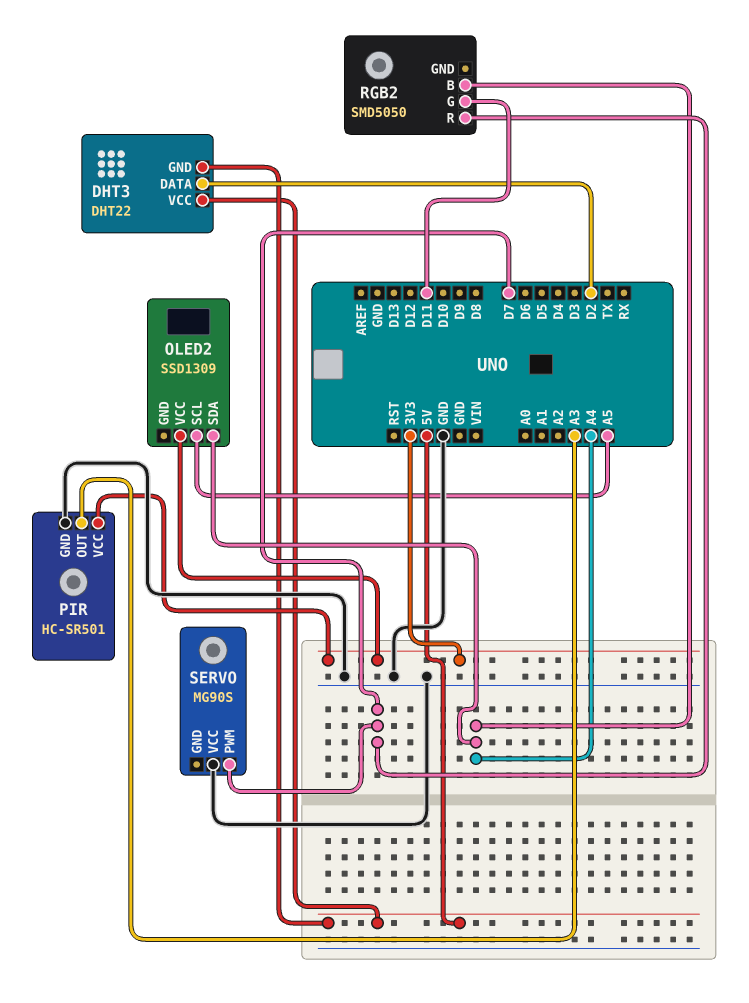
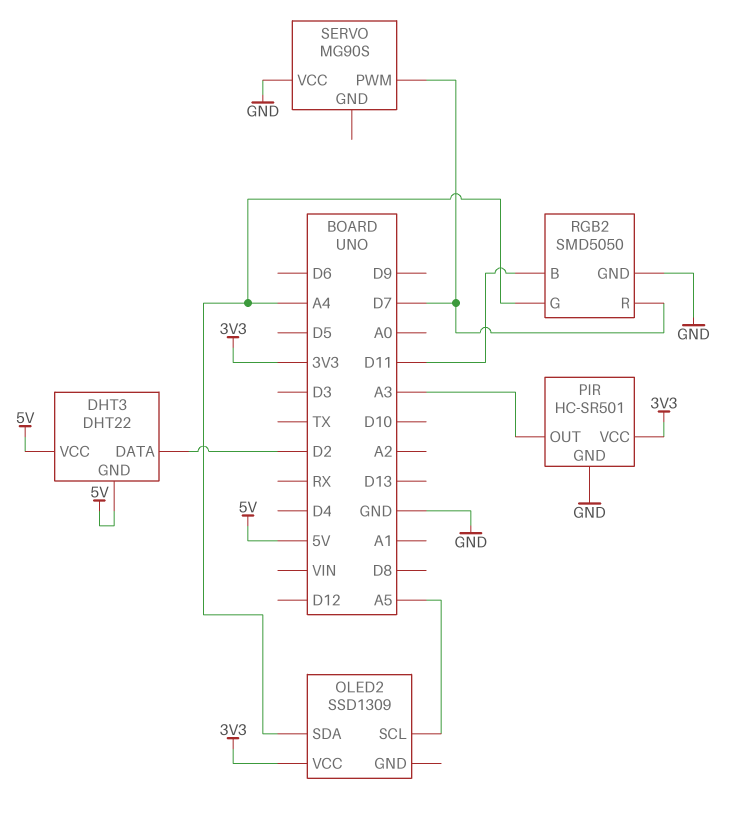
RGB2 pin B: A4 -> D11
RGB2 pin G: D11 -> A4
RGB2 pin GND: none -> GND

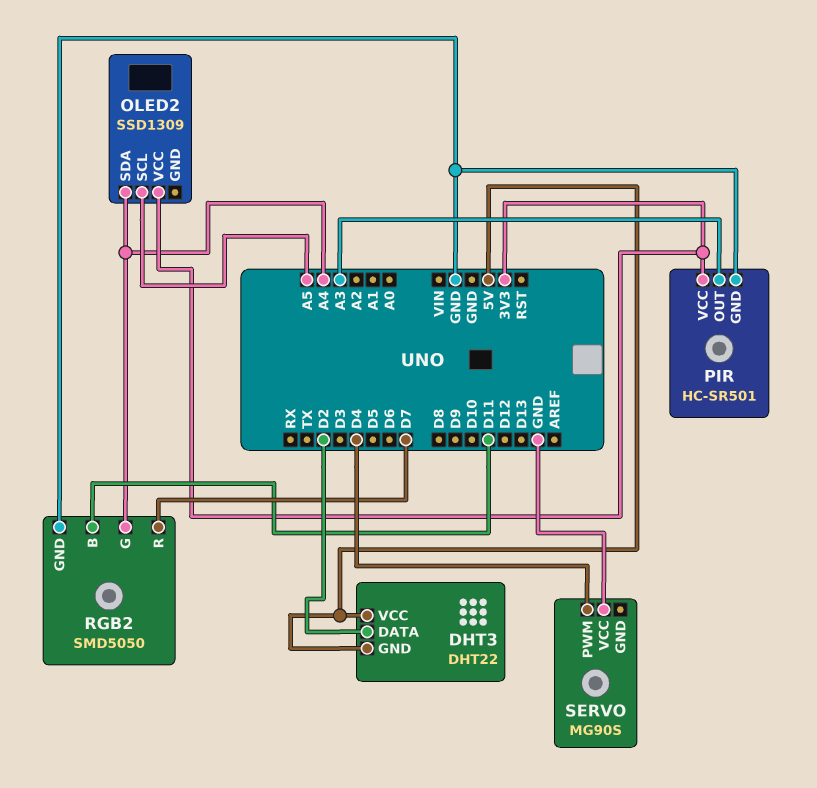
SERVO pin PWM: D7 -> D4

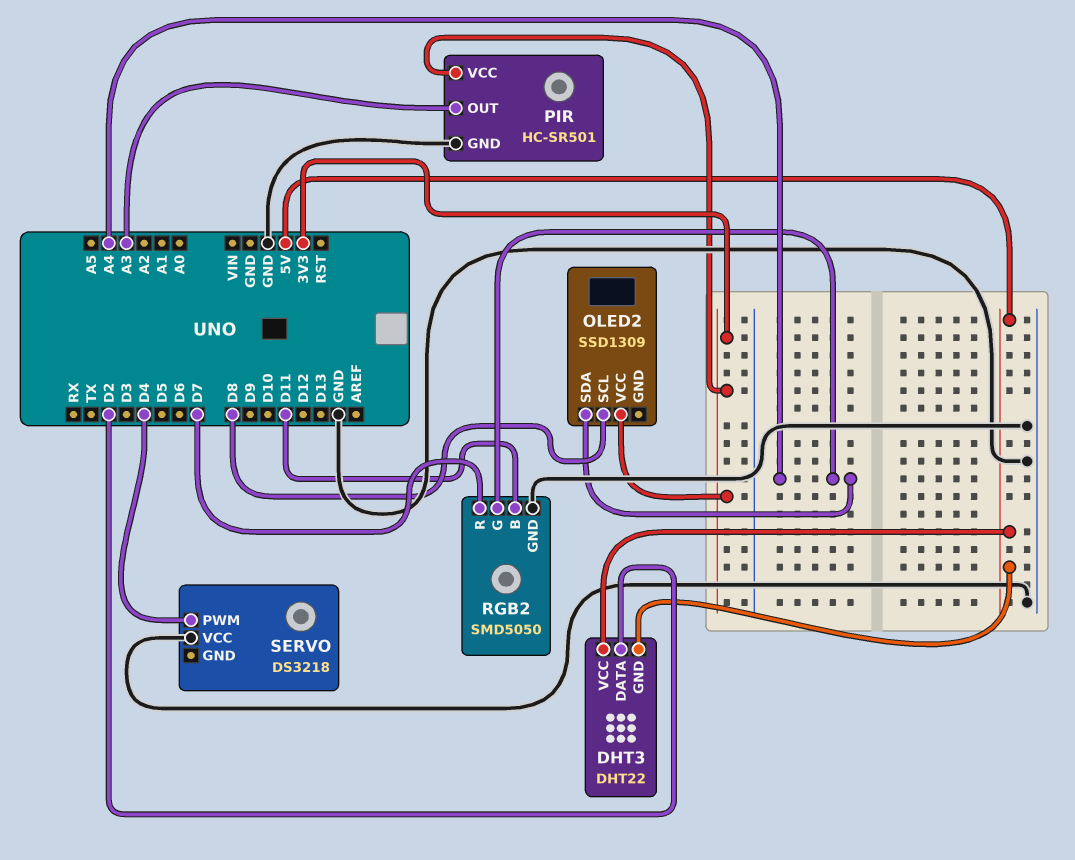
OLED2 pin SCL: A5 -> D8
SERVO: MG90S -> DS3218

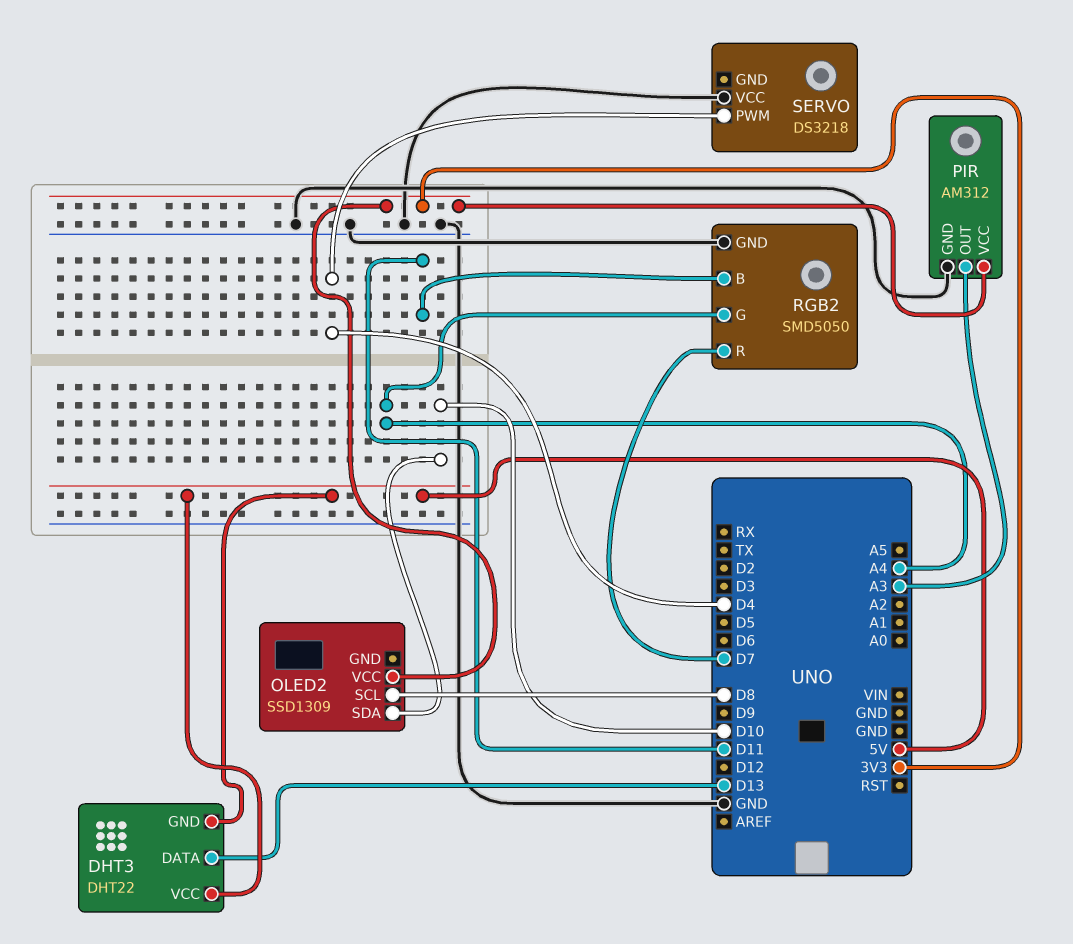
DHT3 pin DATA: D2 -> D13
OLED2 pin SDA: A4 -> D10
PIR: HC-SR501 -> AM312

